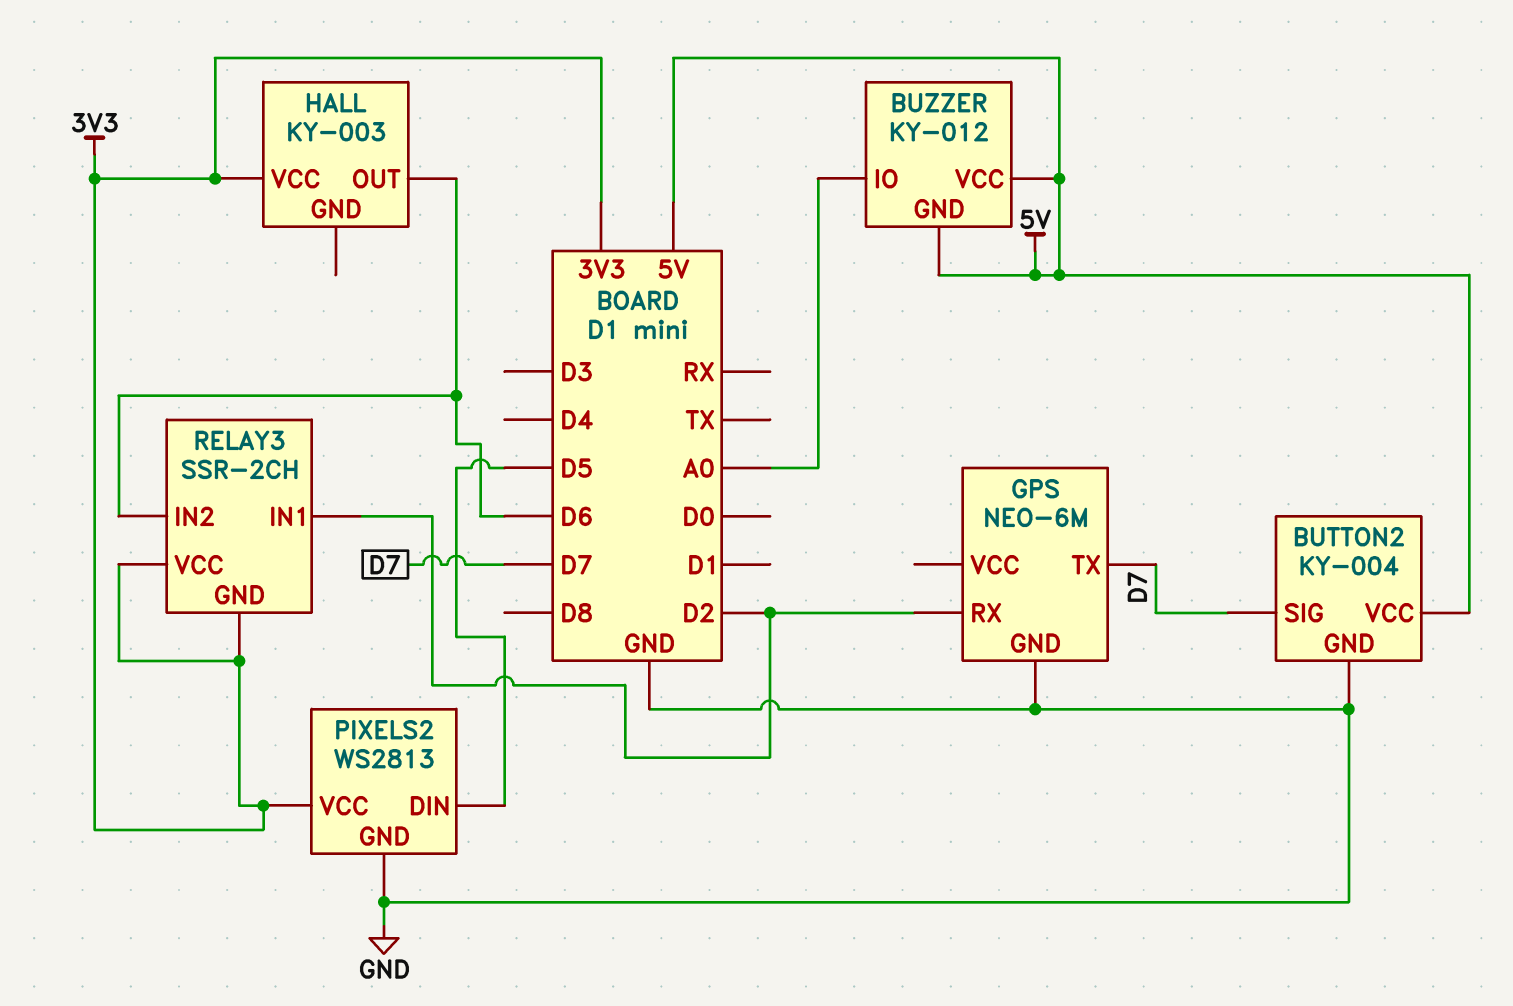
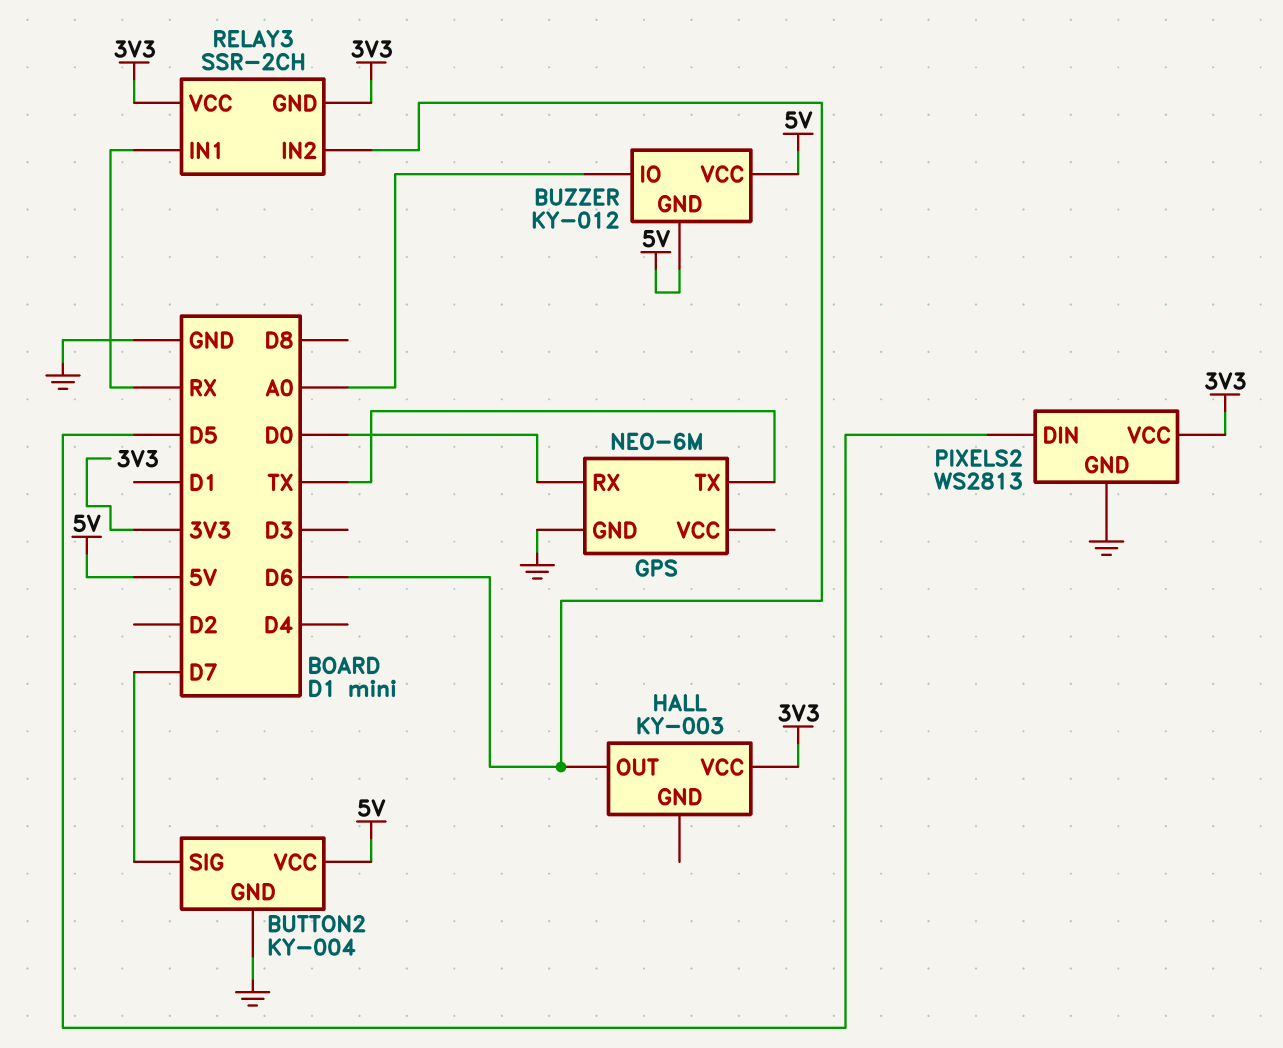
GPS pin RX: D2 -> D0
GPS pin TX: D7 -> TX
RELAY3 pin IN1: D2 -> RX

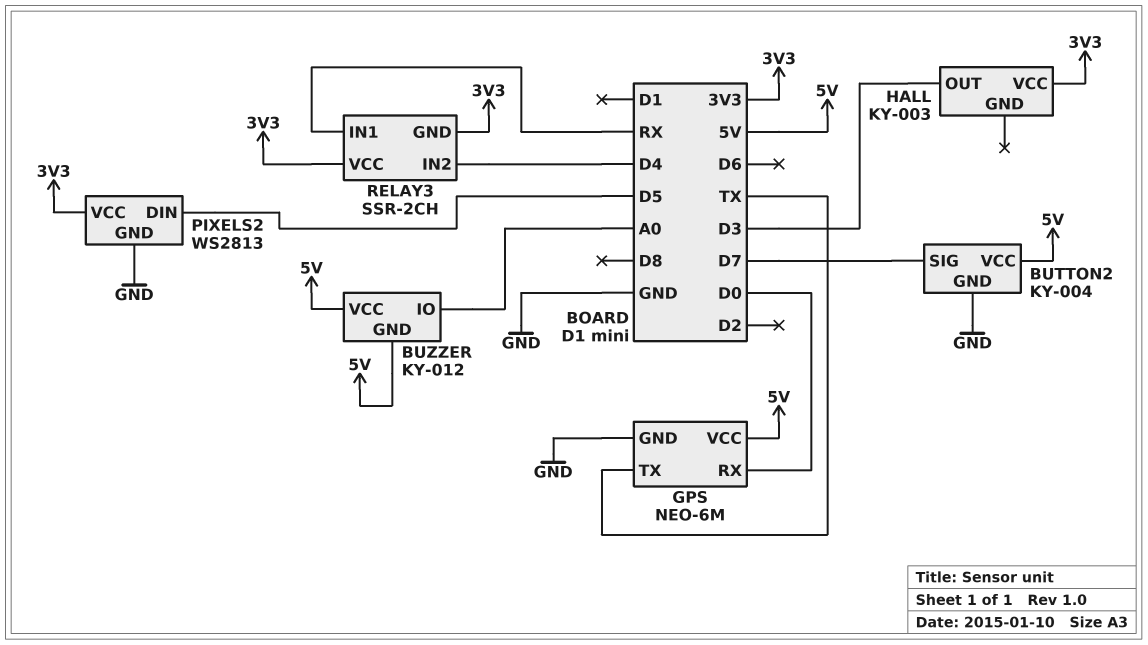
GPS pin VCC: none -> 5V
HALL pin OUT: D6 -> D3
RELAY3 pin IN2: D6 -> D4

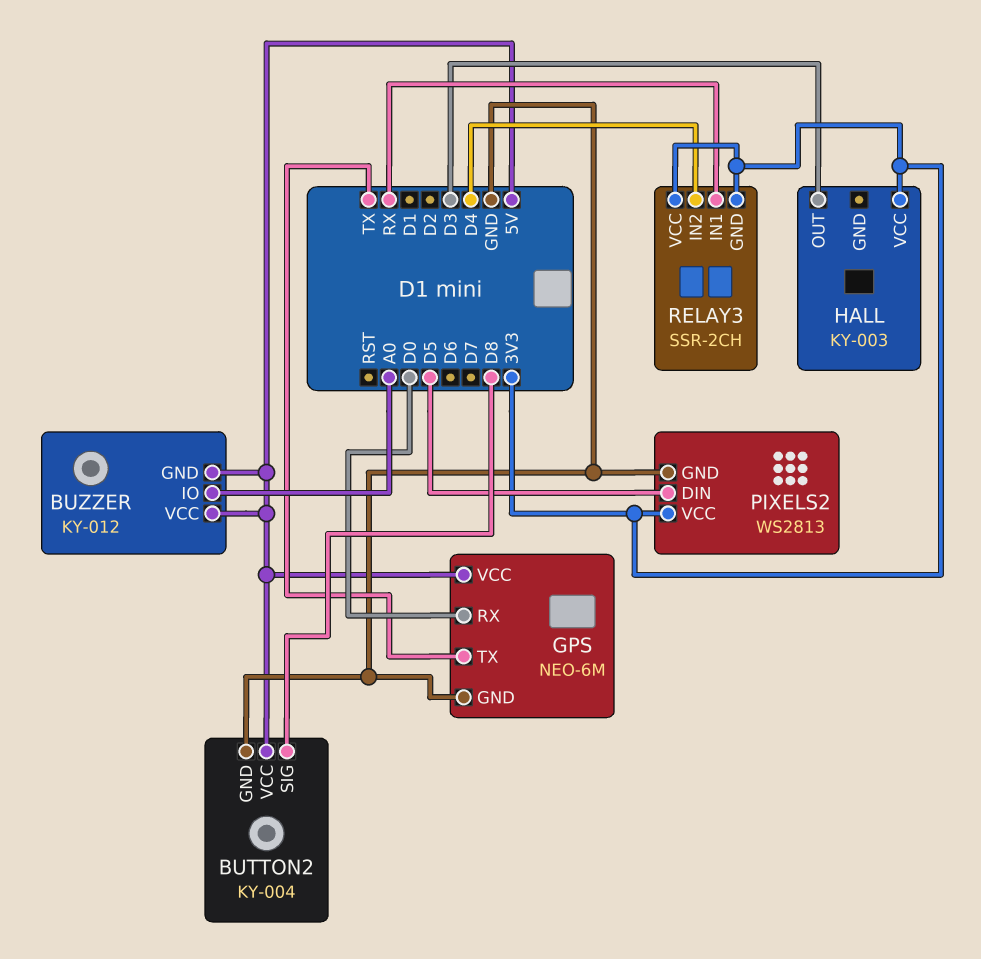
BUTTON2 pin SIG: D7 -> D8

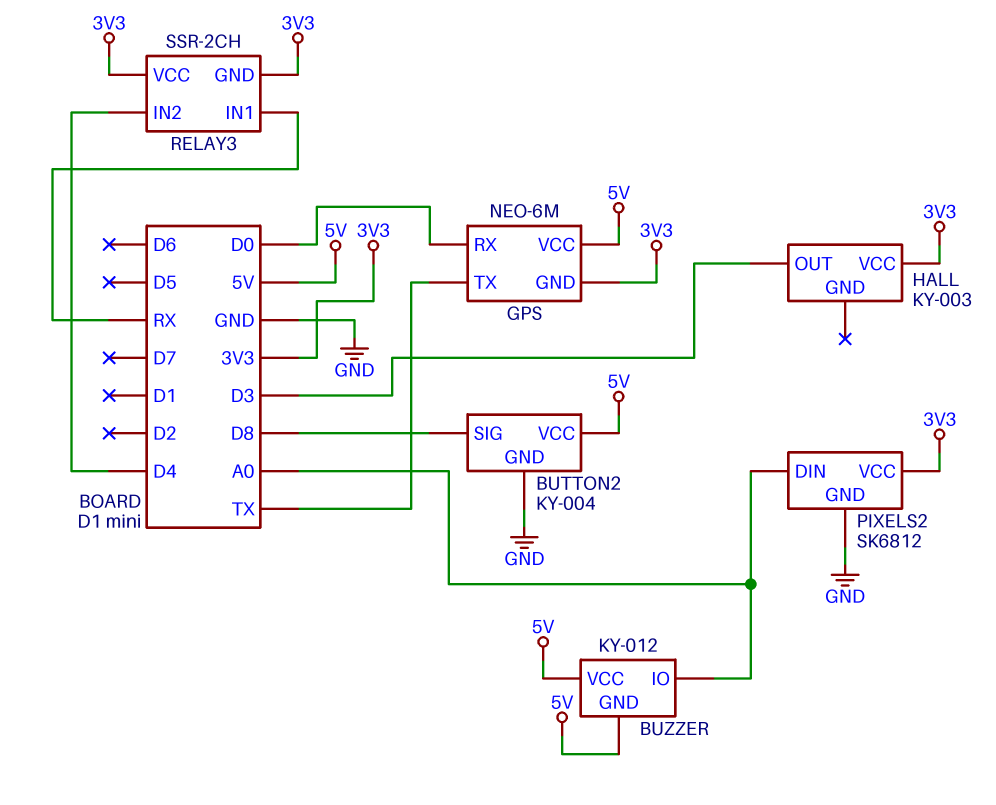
GPS pin GND: GND -> 3V3
PIXELS2: WS2813 -> SK6812
PIXELS2 pin DIN: D5 -> A0

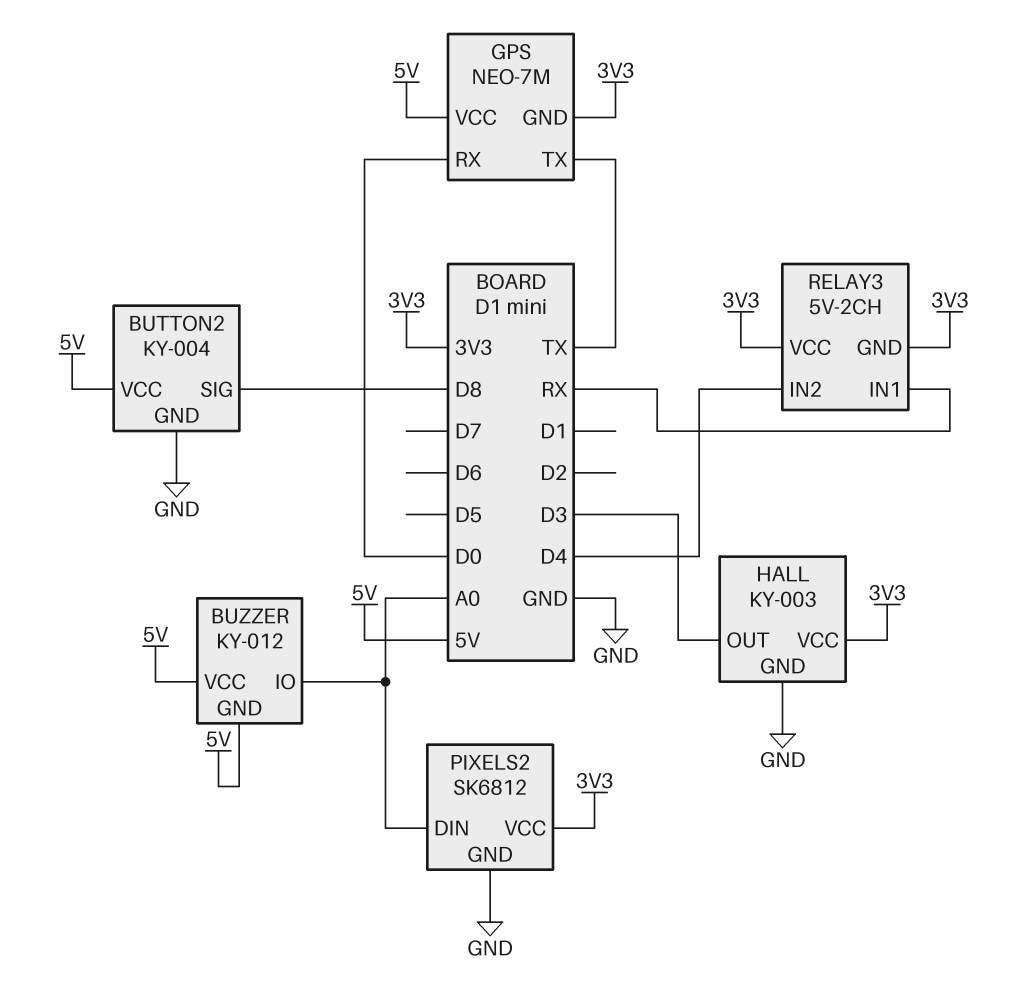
GPS: NEO-6M -> NEO-7M
HALL pin GND: none -> GND
RELAY3: SSR-2CH -> 5V-2CH

